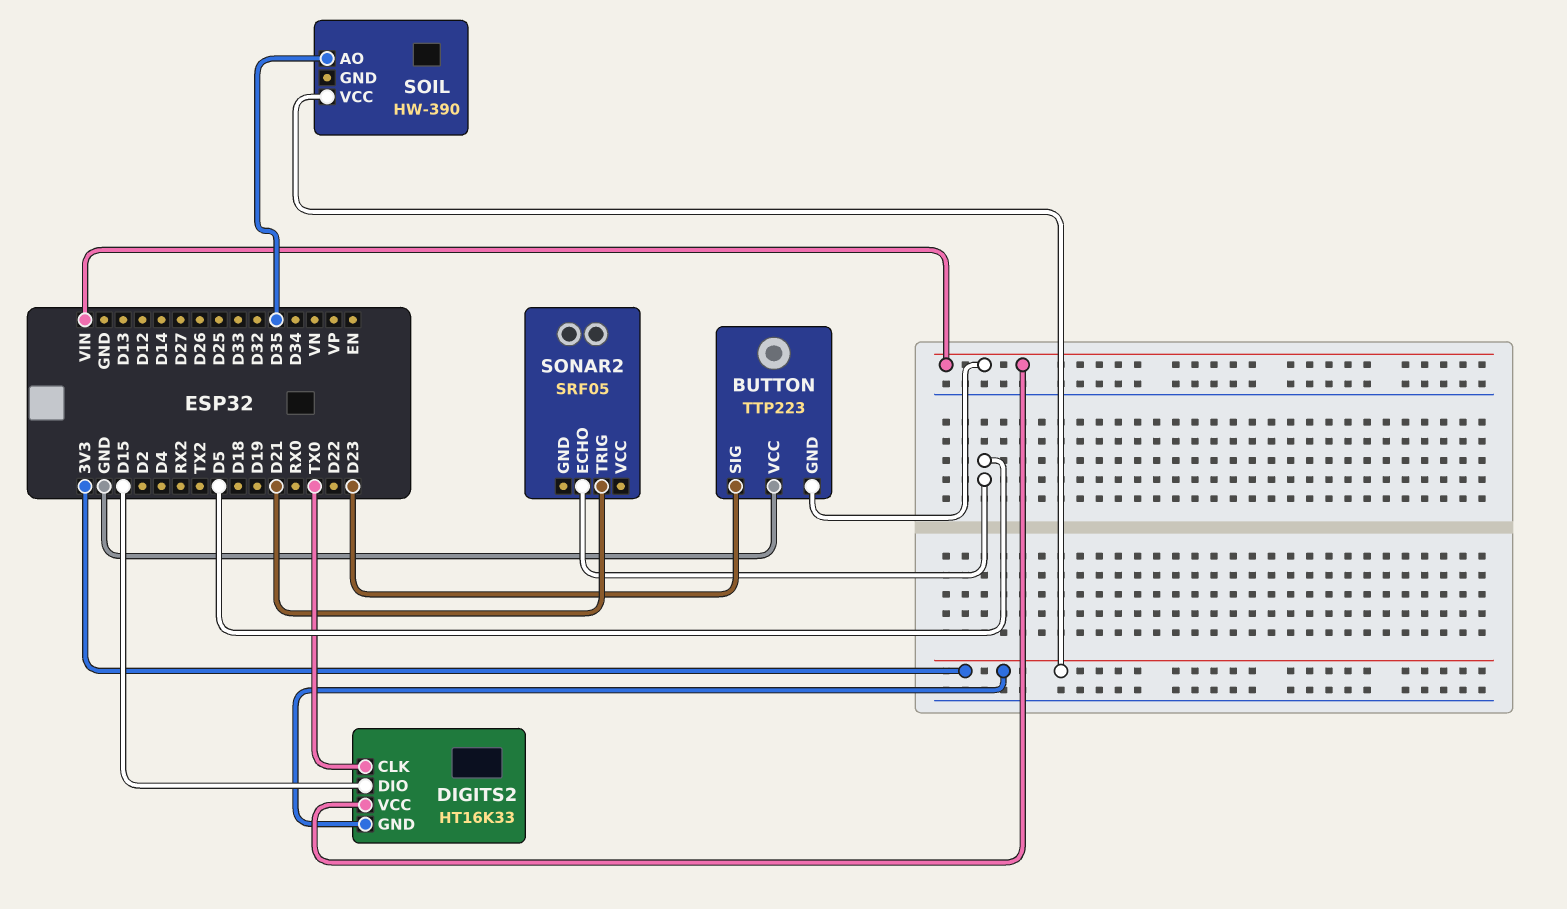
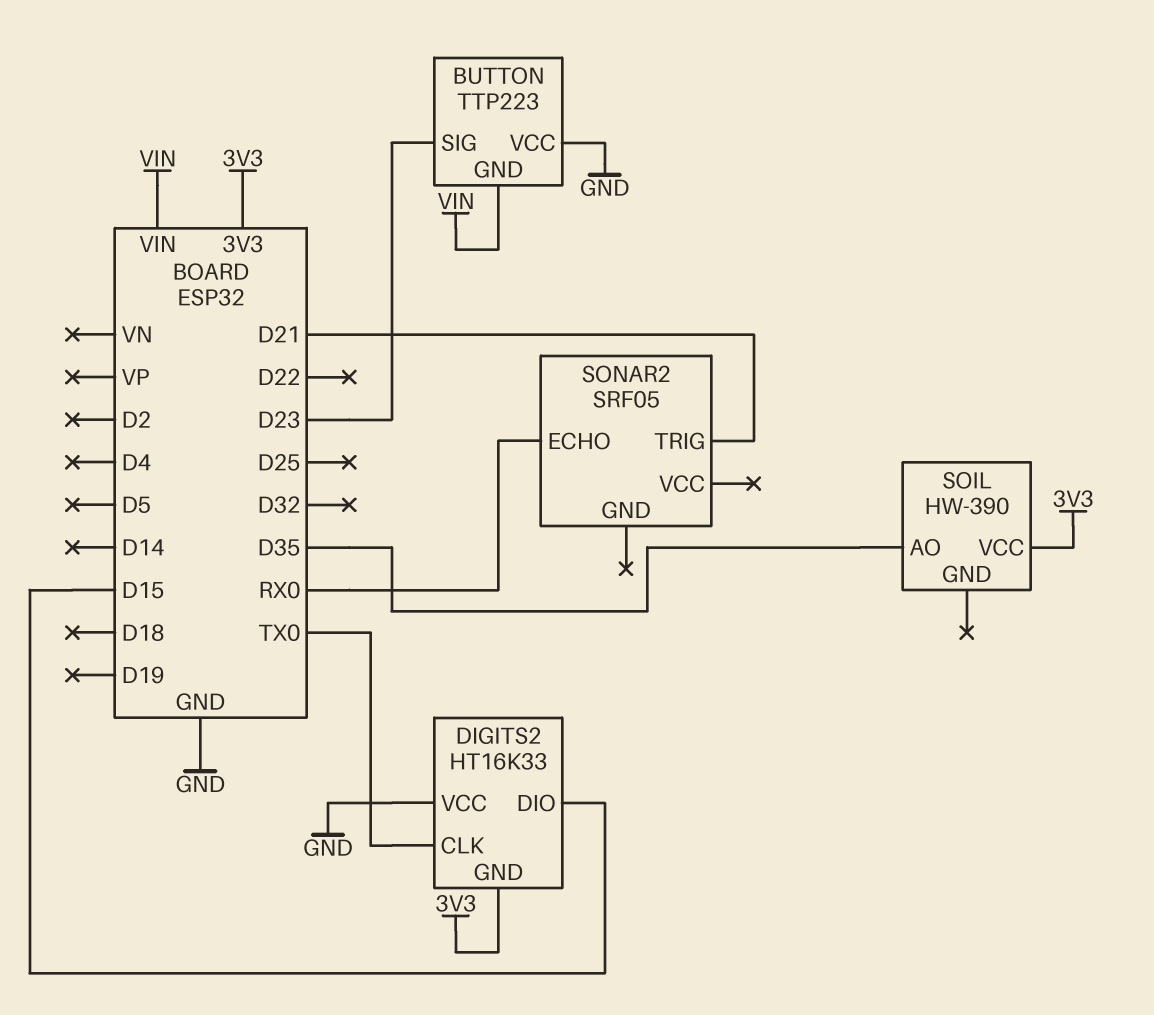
DIGITS2 pin VCC: VIN -> GND
SONAR2 pin ECHO: D5 -> RX0

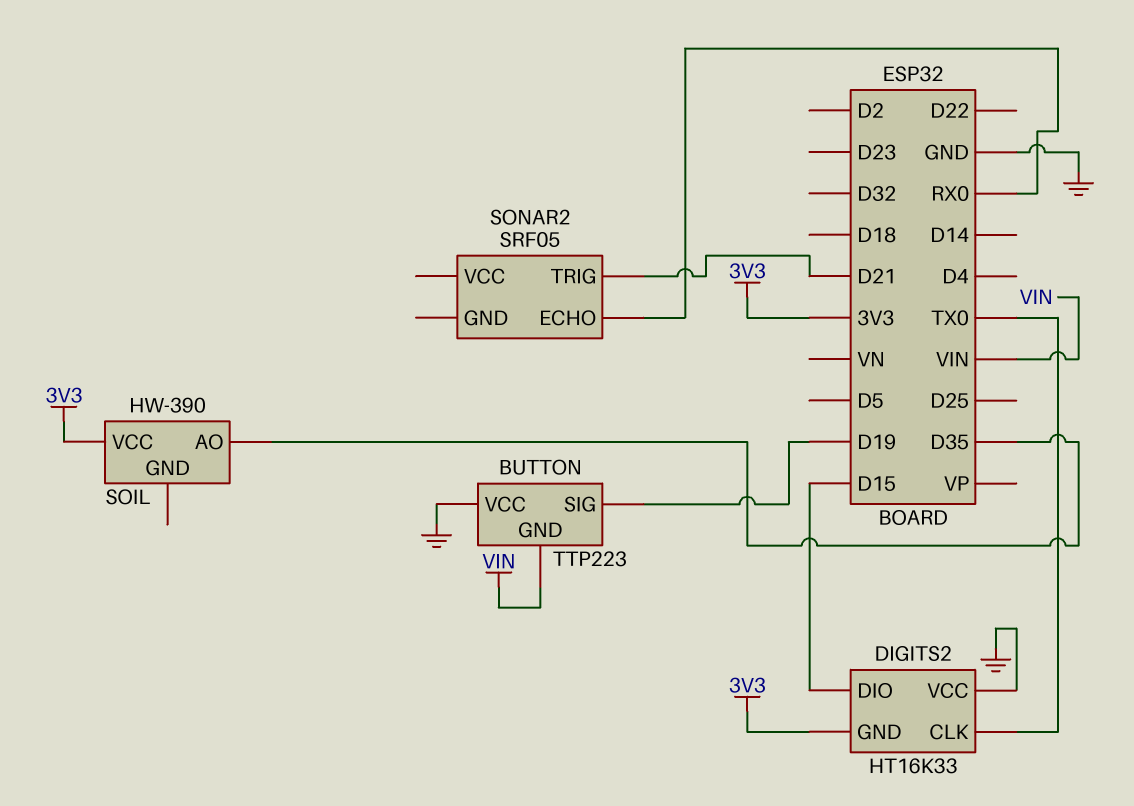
BUTTON pin SIG: D23 -> D19

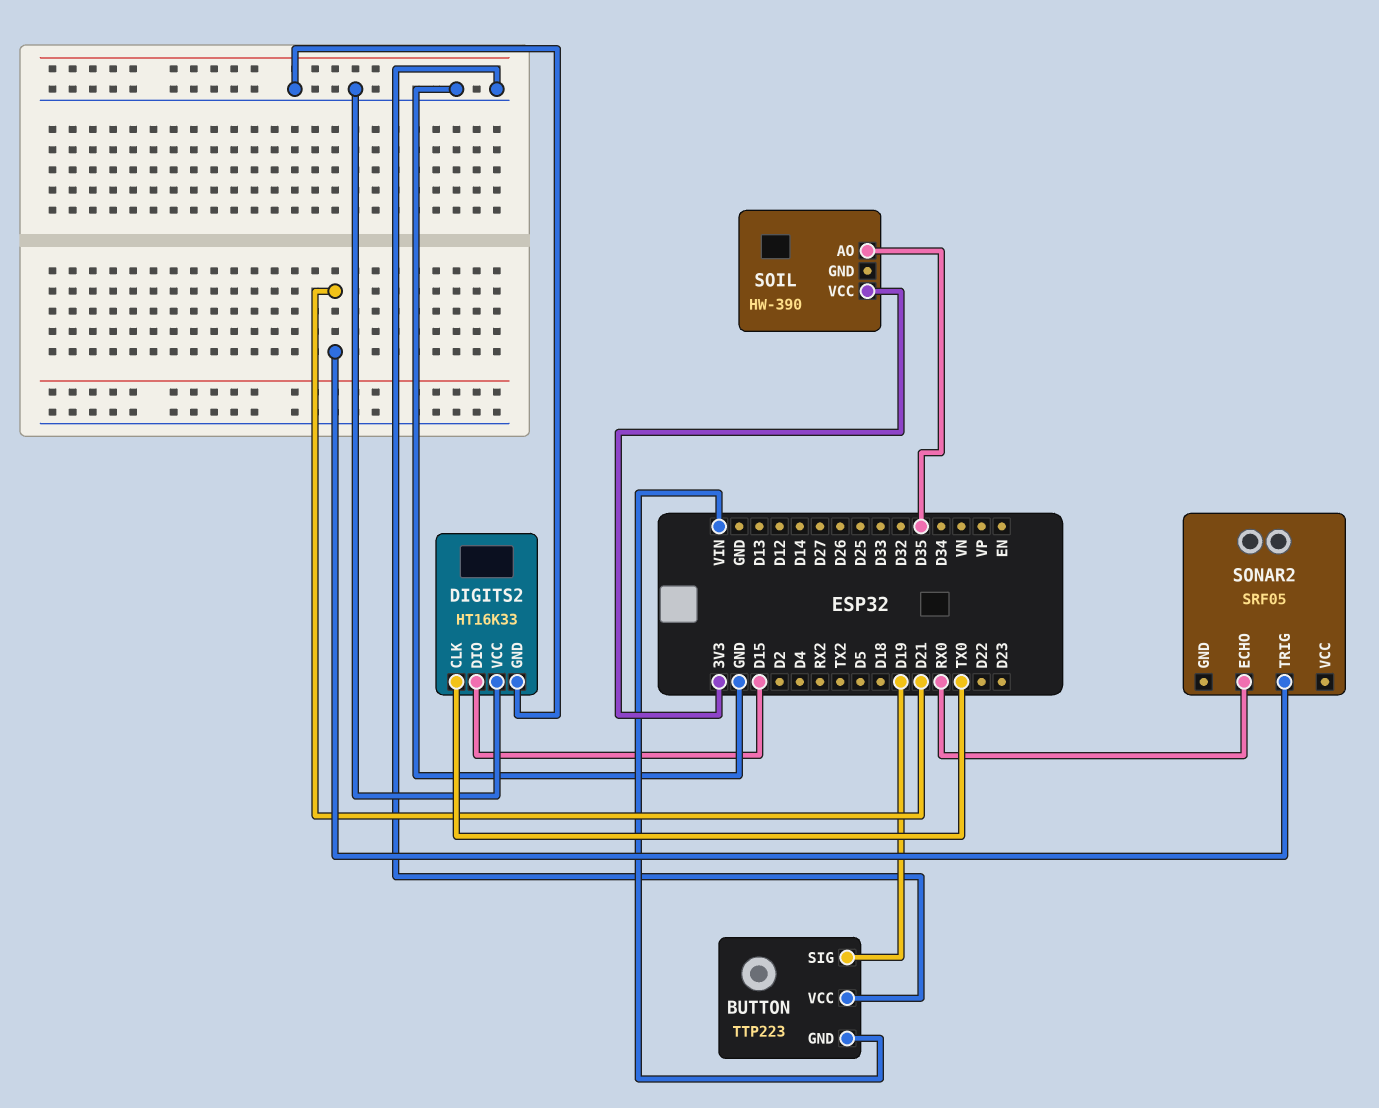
DIGITS2 pin GND: 3V3 -> GND

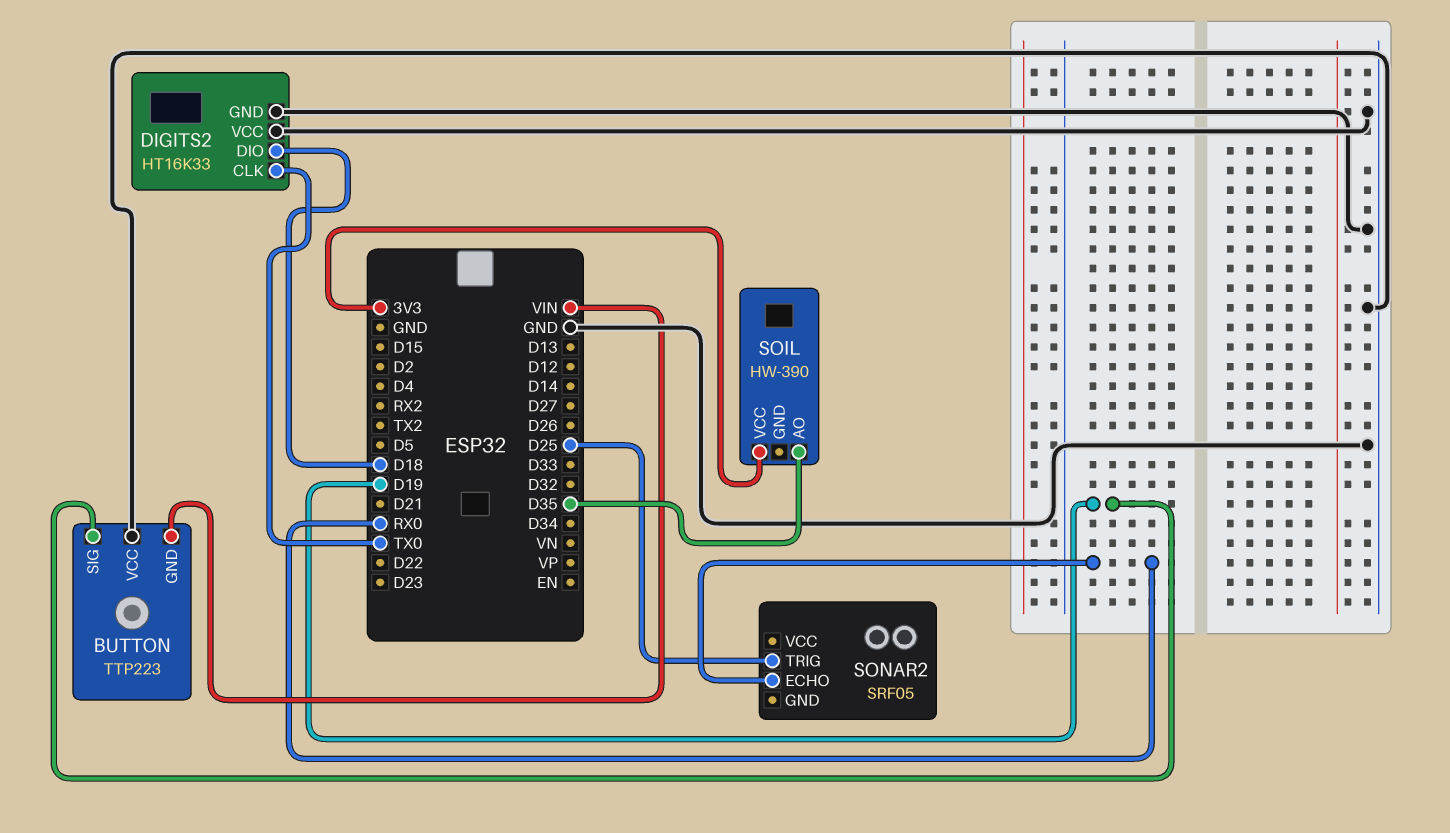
DIGITS2 pin DIO: D15 -> D18
SONAR2 pin TRIG: D21 -> D25

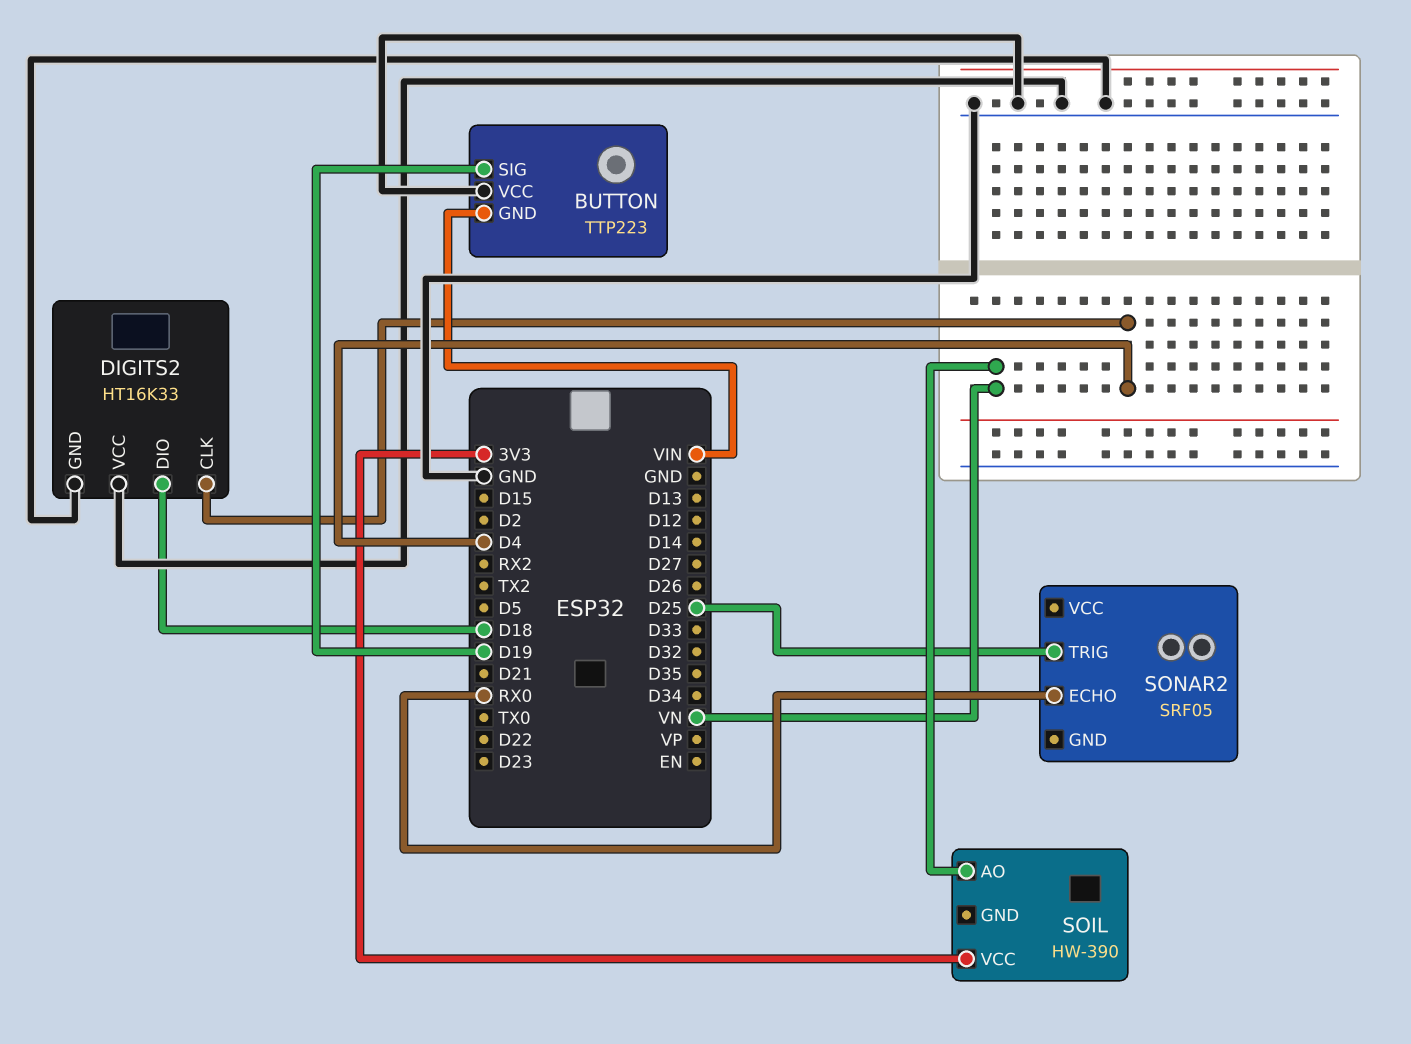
DIGITS2 pin CLK: TX0 -> D4
SOIL pin AO: D35 -> VN

